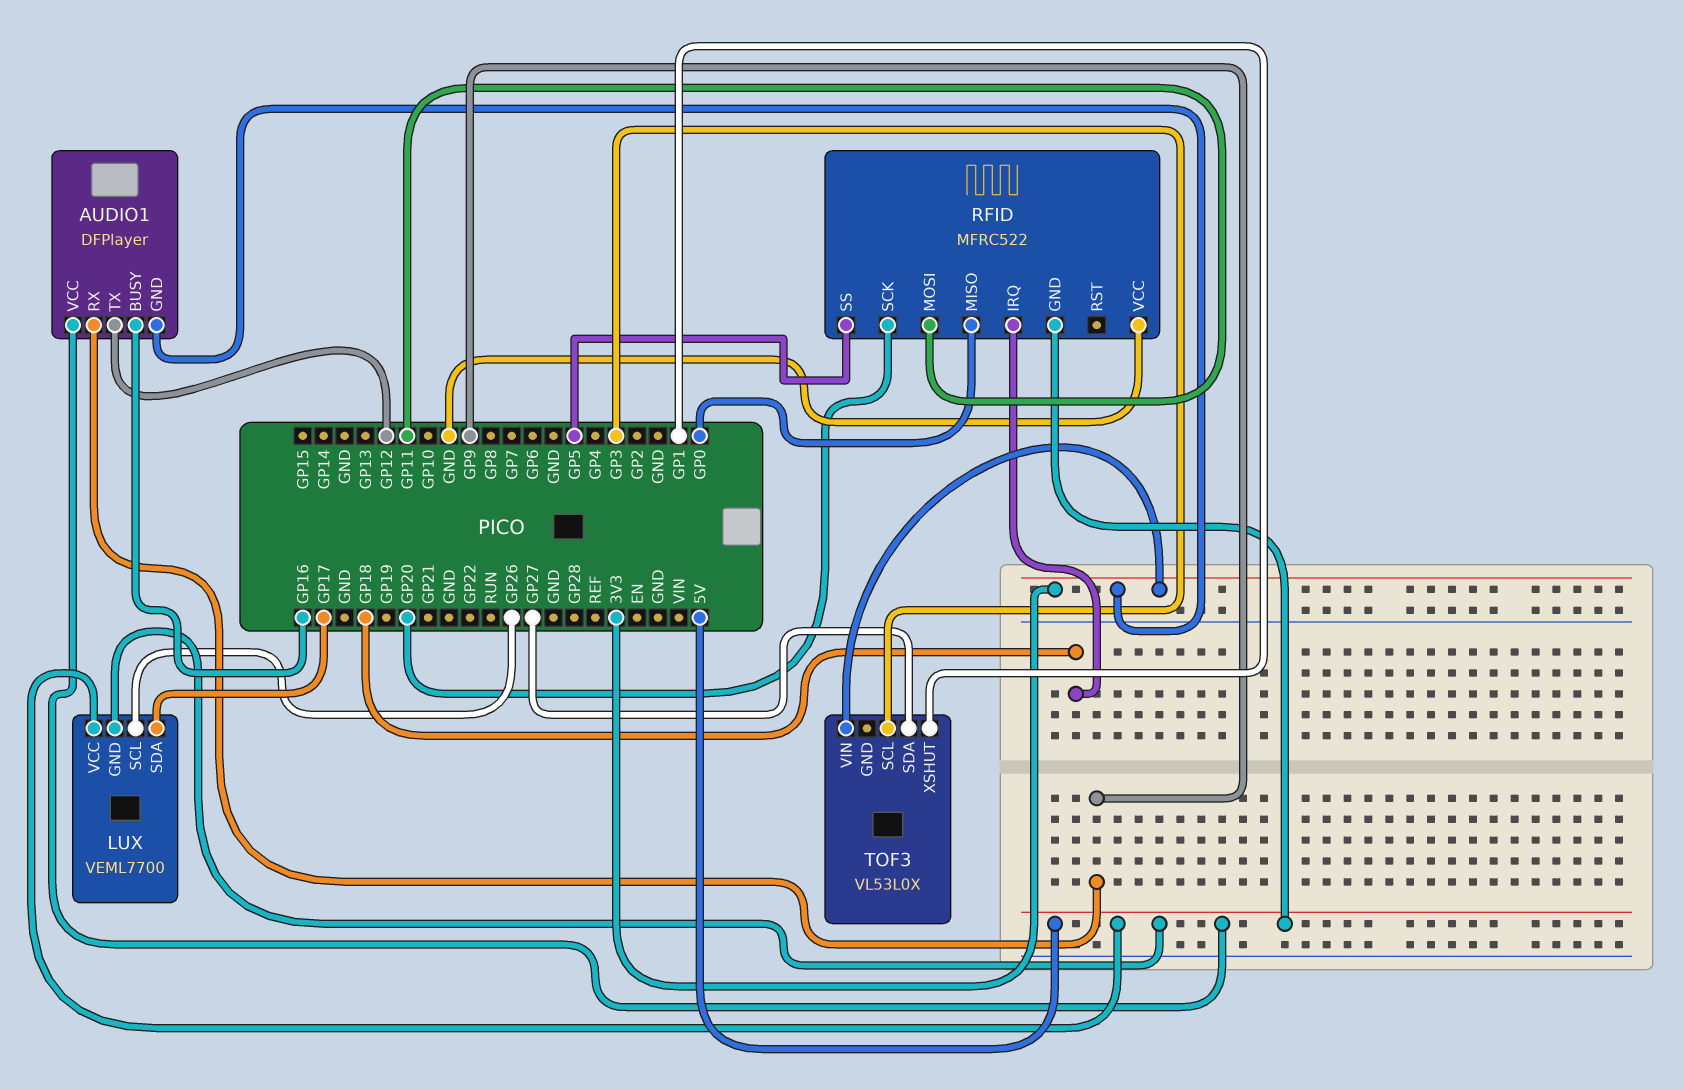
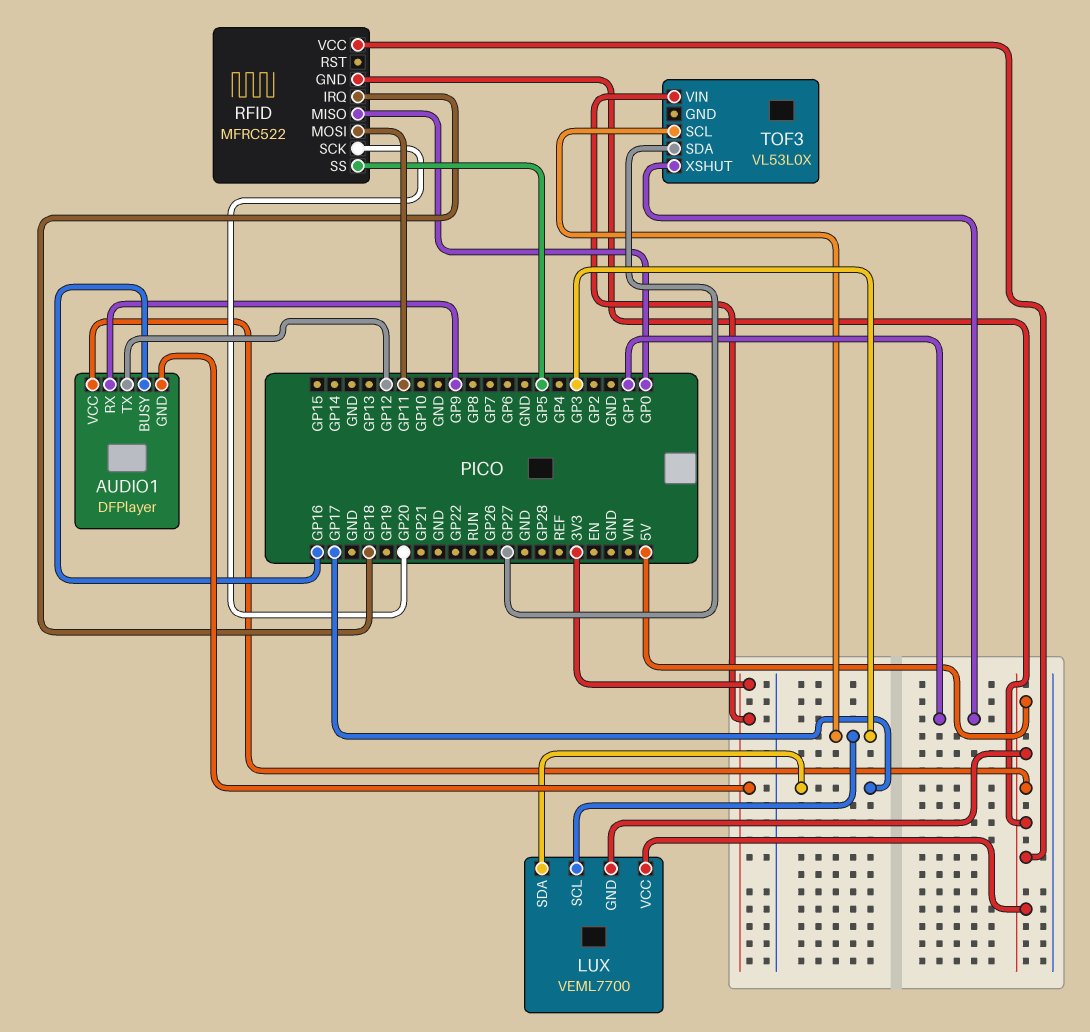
LUX pin SCL: GP26 -> GP3
RFID pin VCC: GND -> 5V

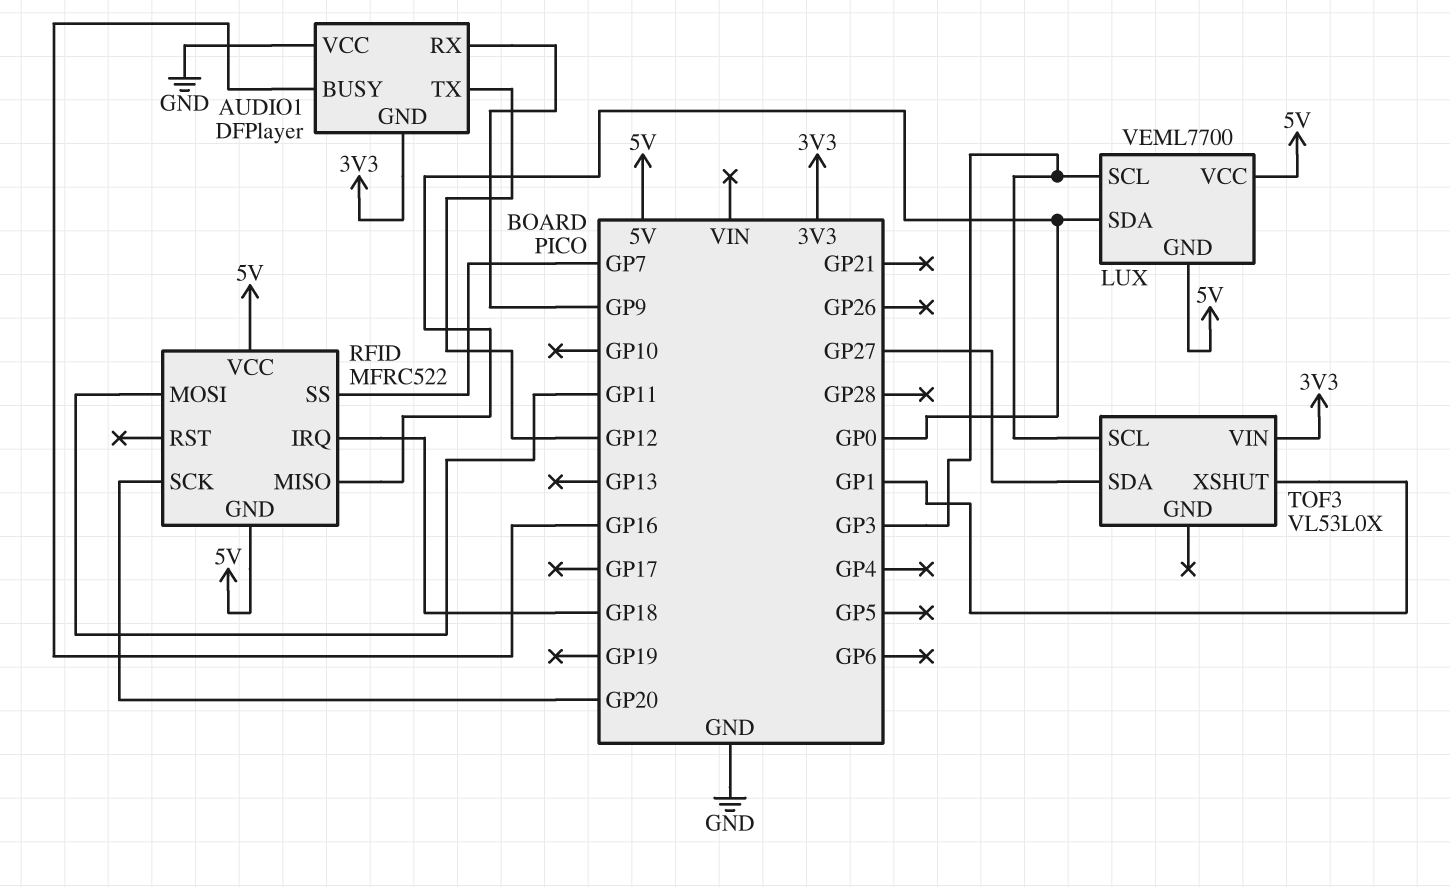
AUDIO1 pin VCC: 5V -> GND
LUX pin SDA: GP17 -> GP0
RFID pin SS: GP5 -> GP7

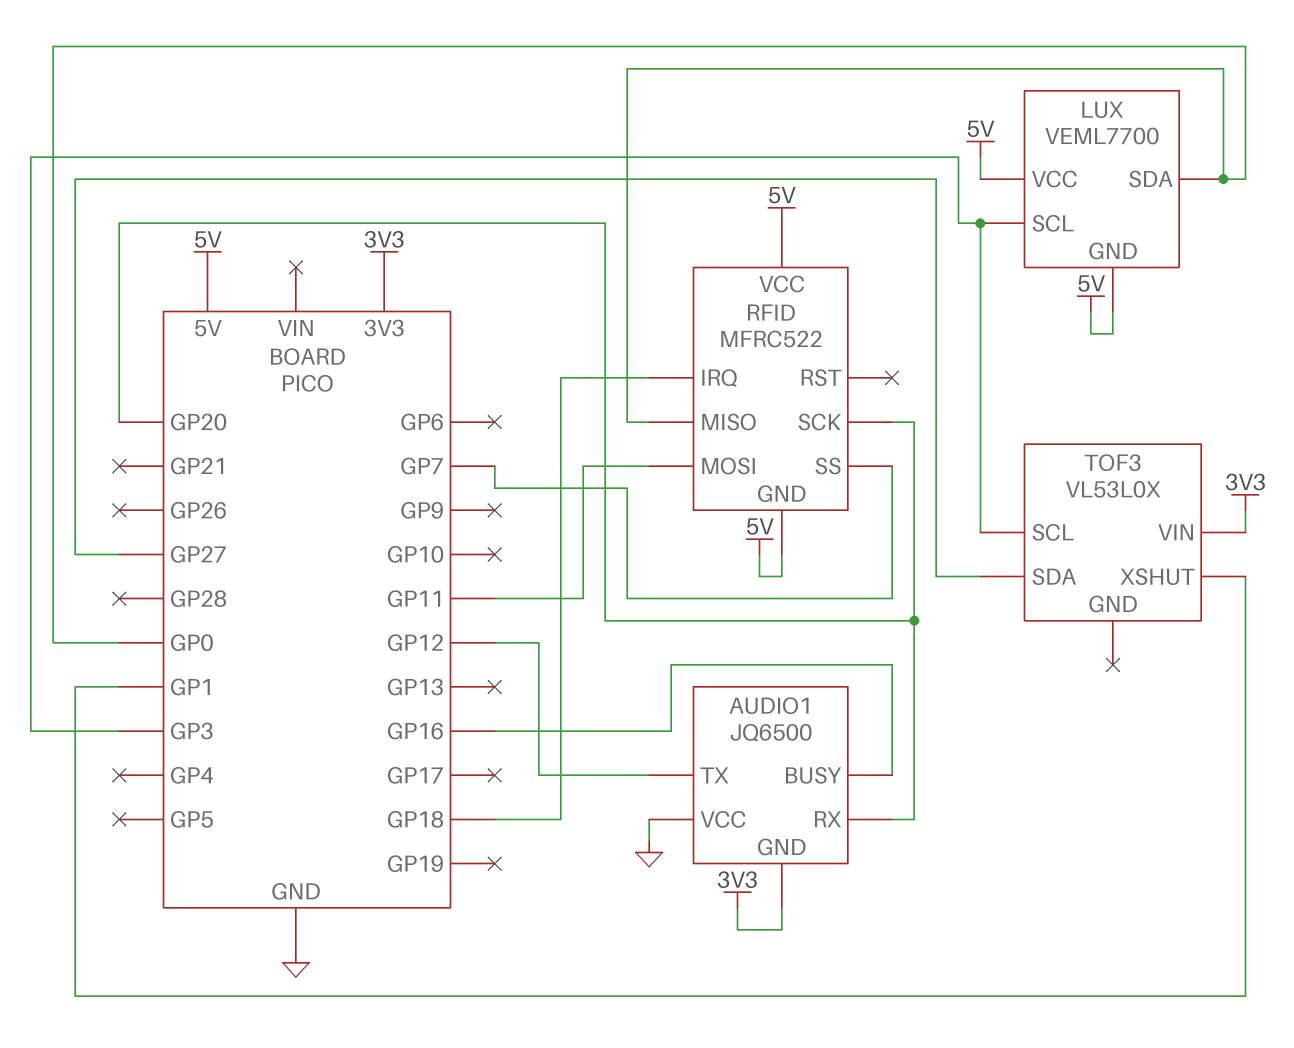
AUDIO1: DFPlayer -> JQ6500
AUDIO1 pin RX: GP9 -> GP20

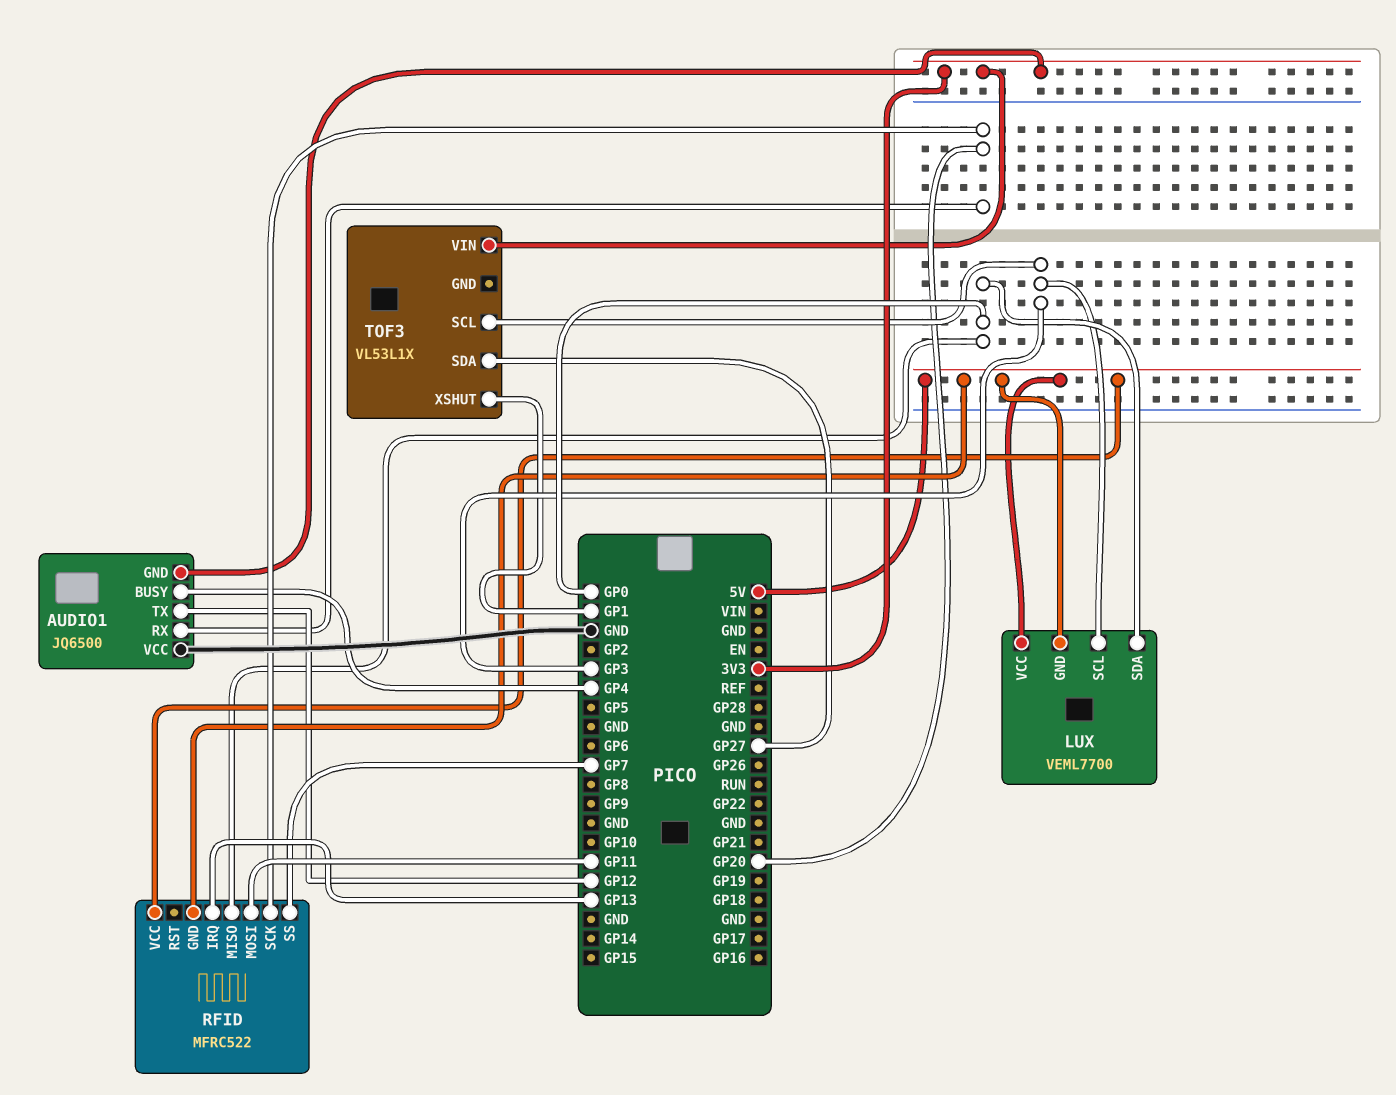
AUDIO1 pin BUSY: GP16 -> GP4
RFID pin IRQ: GP18 -> GP13
TOF3: VL53L0X -> VL53L1X

